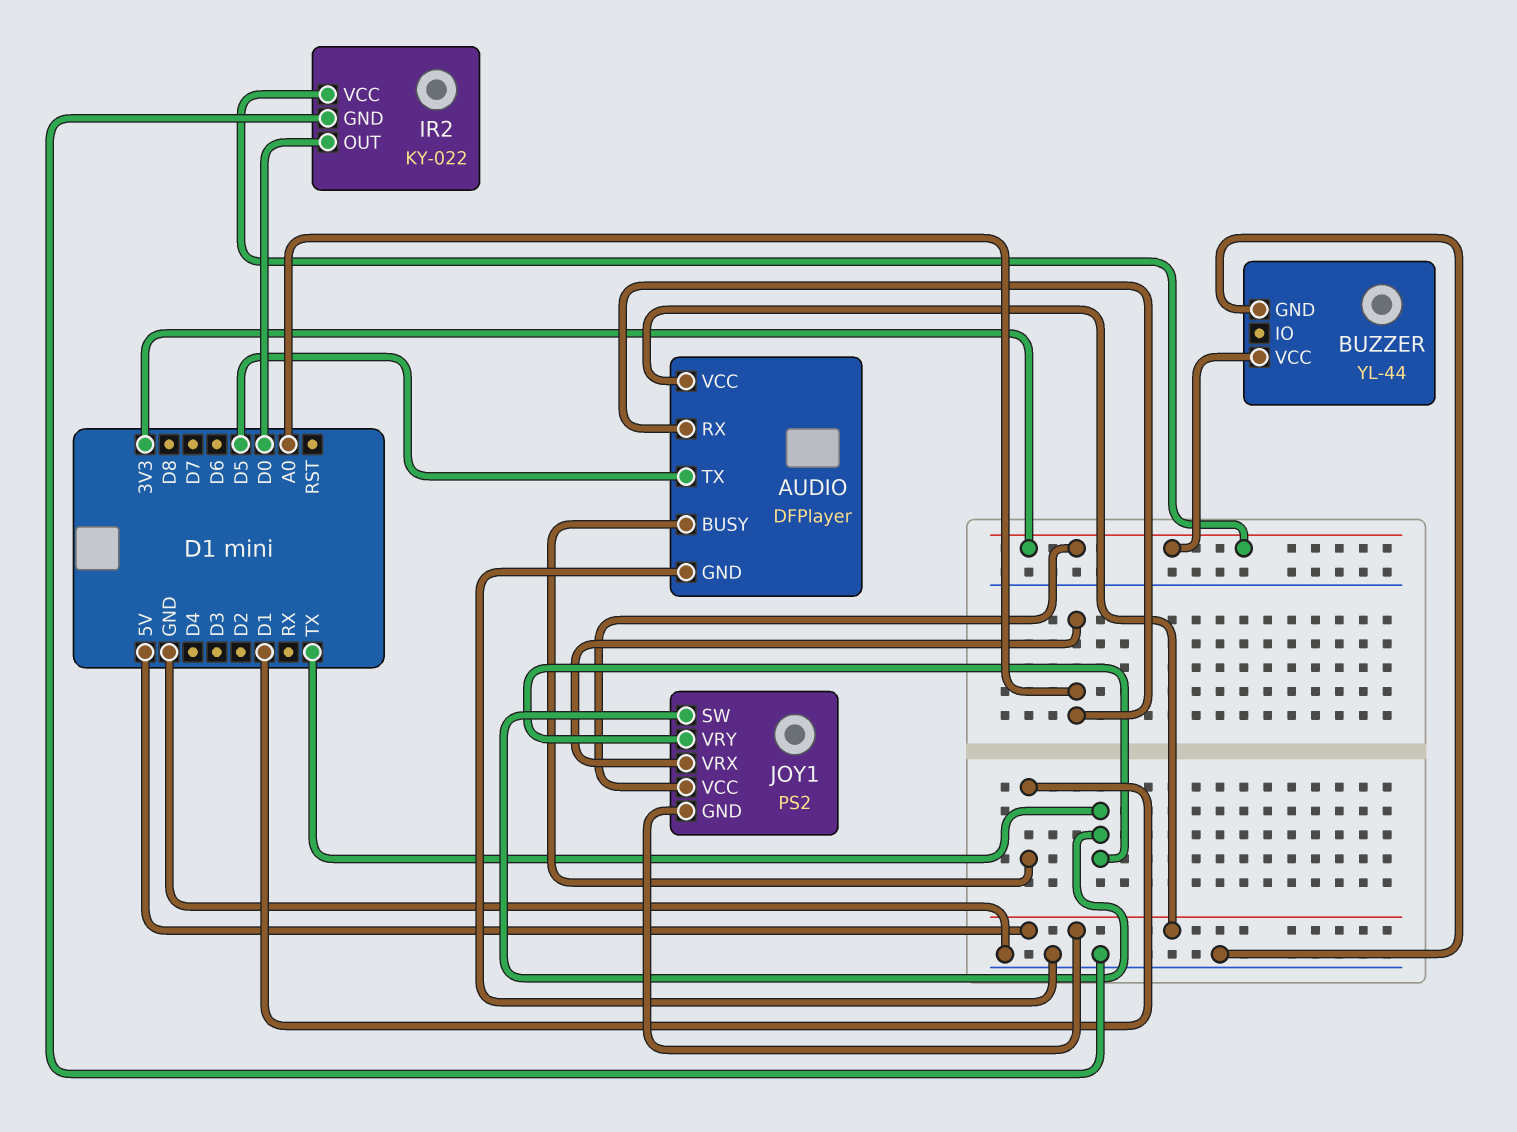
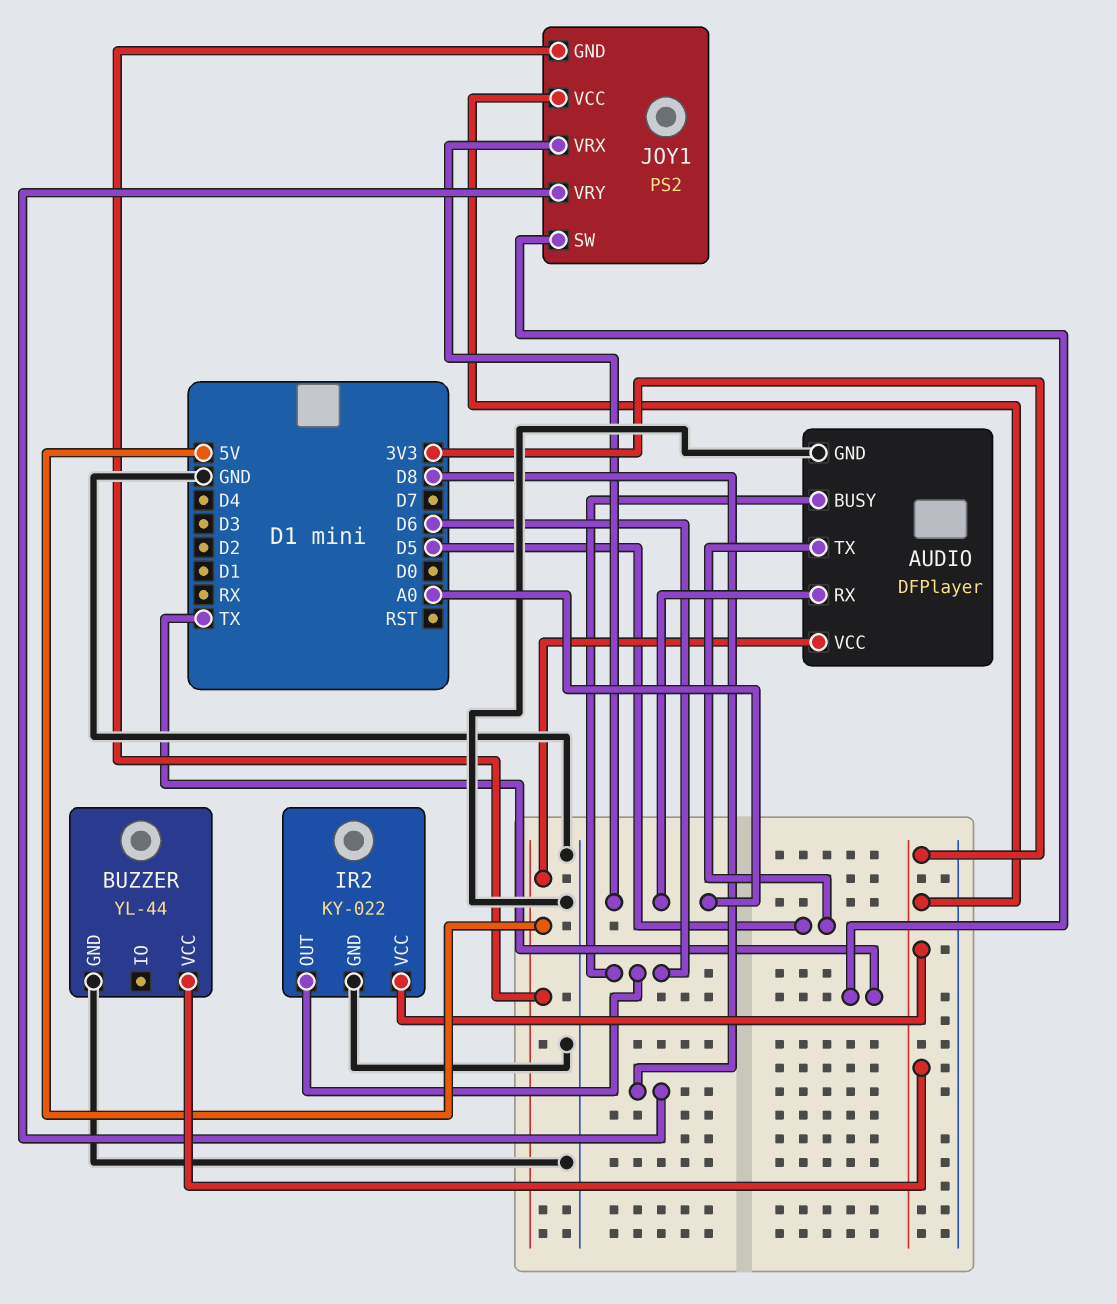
AUDIO pin BUSY: D1 -> D6
IR2 pin OUT: D0 -> D6
JOY1 pin VRY: TX -> D8

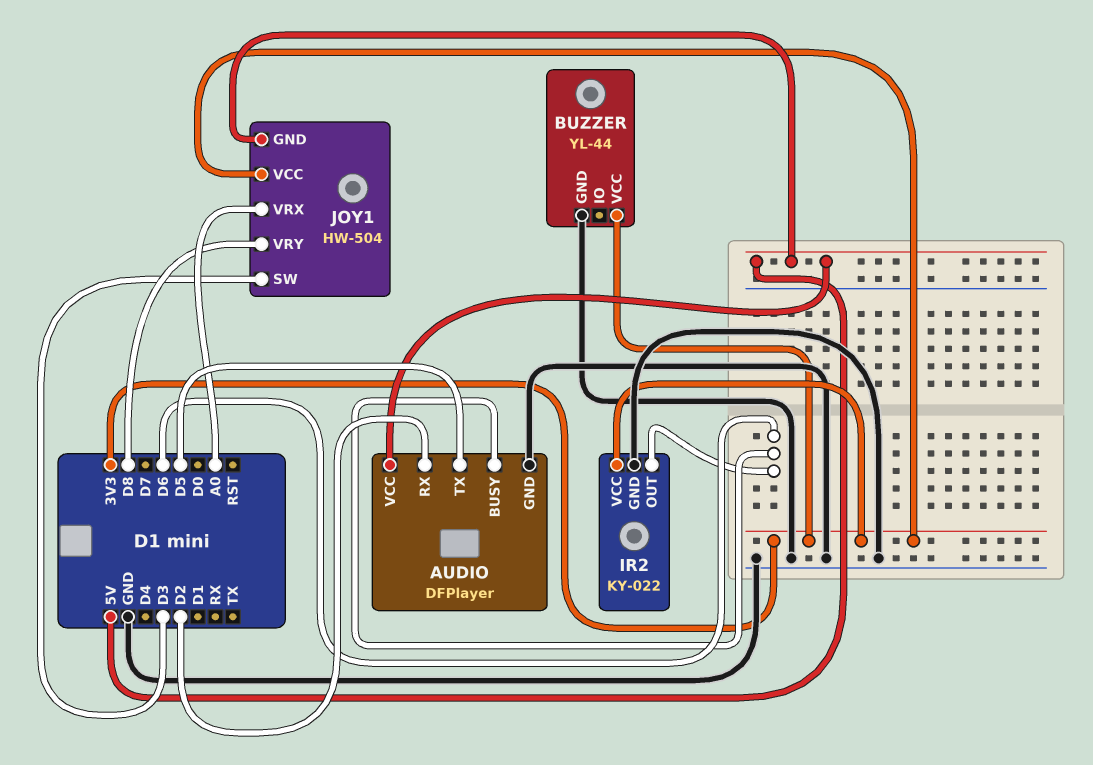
AUDIO pin RX: A0 -> D2
JOY1: PS2 -> HW-504
JOY1 pin SW: TX -> D3

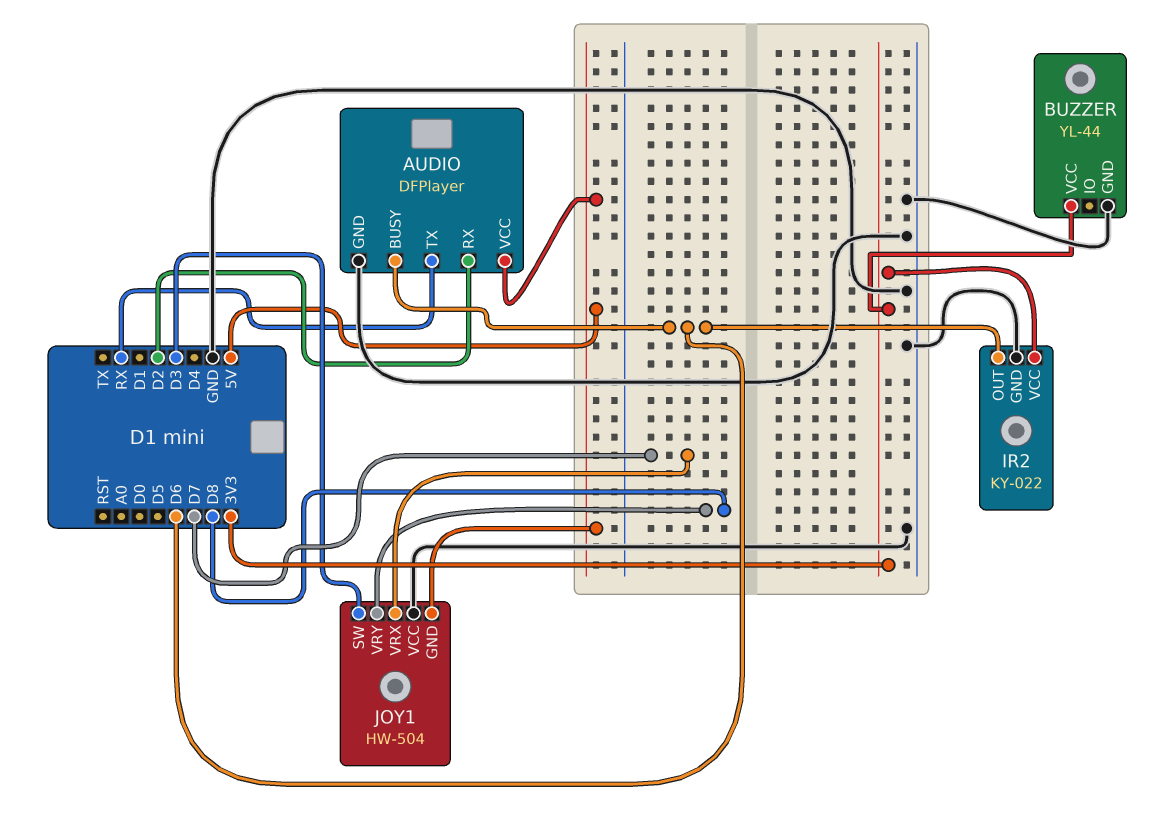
AUDIO pin TX: D5 -> RX
JOY1 pin VCC: 3V3 -> GND
JOY1 pin VRX: A0 -> D7

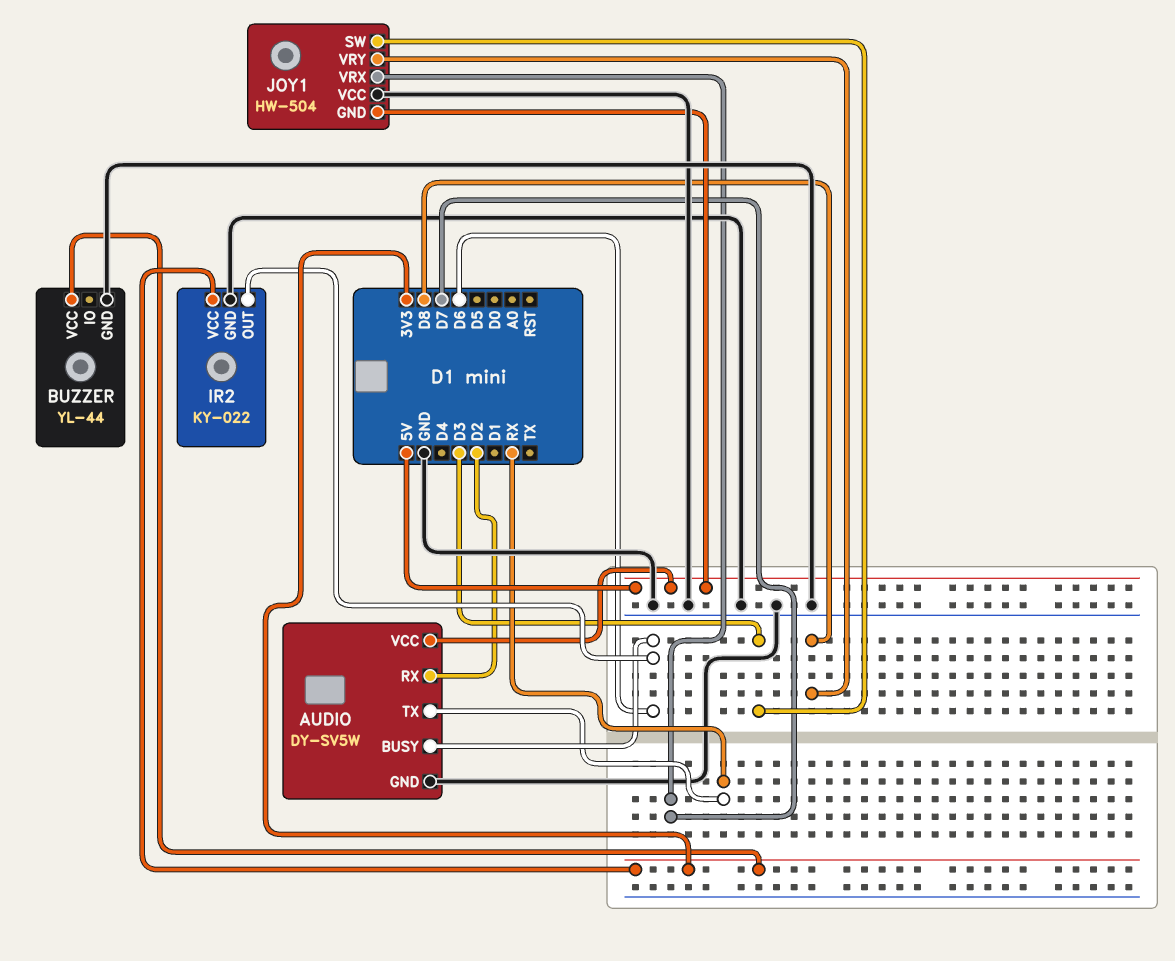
AUDIO: DFPlayer -> DY-SV5W

